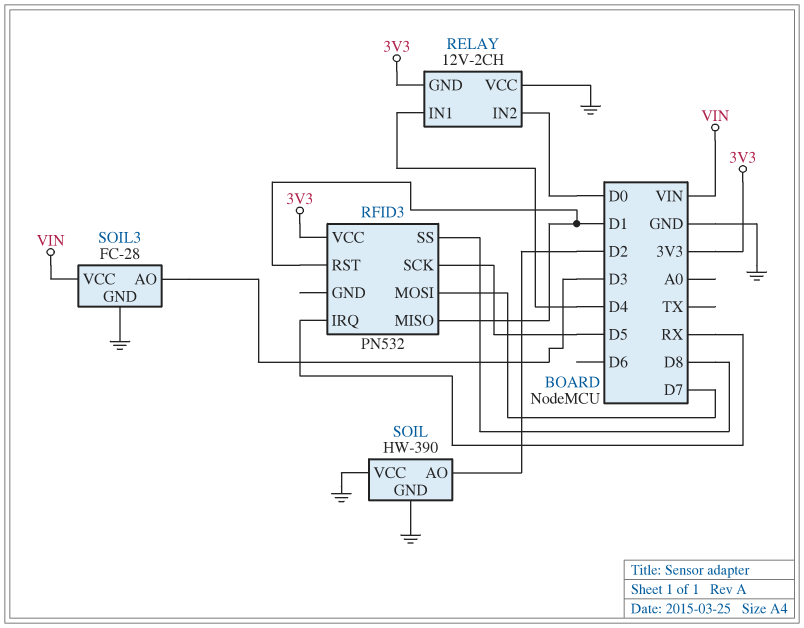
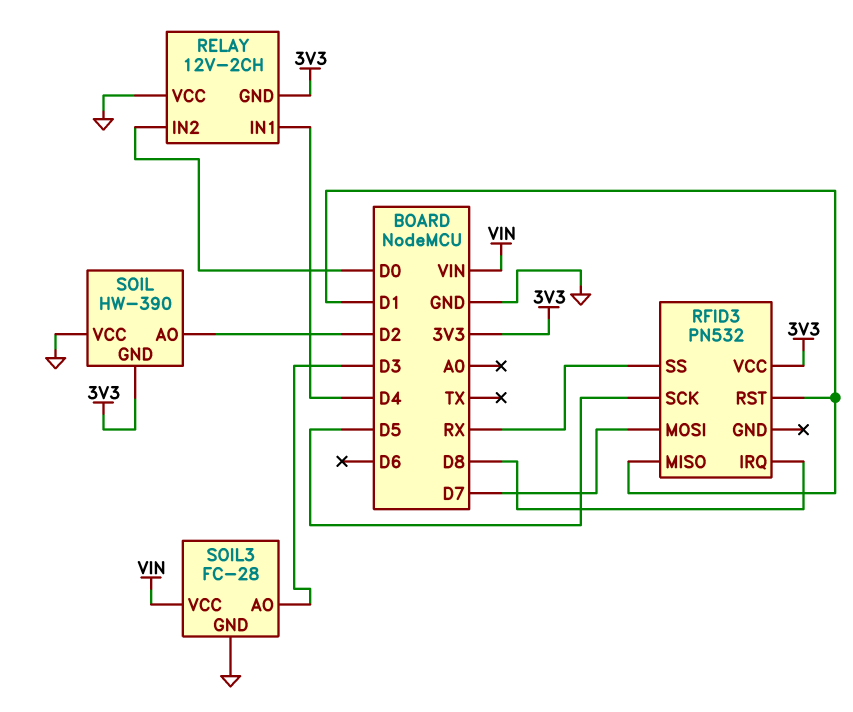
RFID3 pin IRQ: RX -> D8
RFID3 pin SS: D8 -> RX
SOIL pin GND: GND -> 3V3

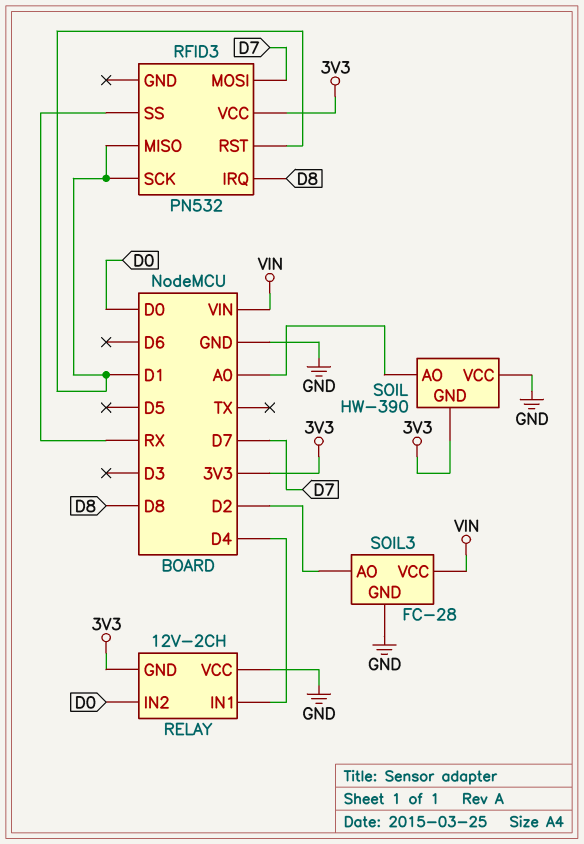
RFID3 pin SCK: D5 -> D1
SOIL pin AO: D2 -> A0
SOIL3 pin AO: D3 -> D2

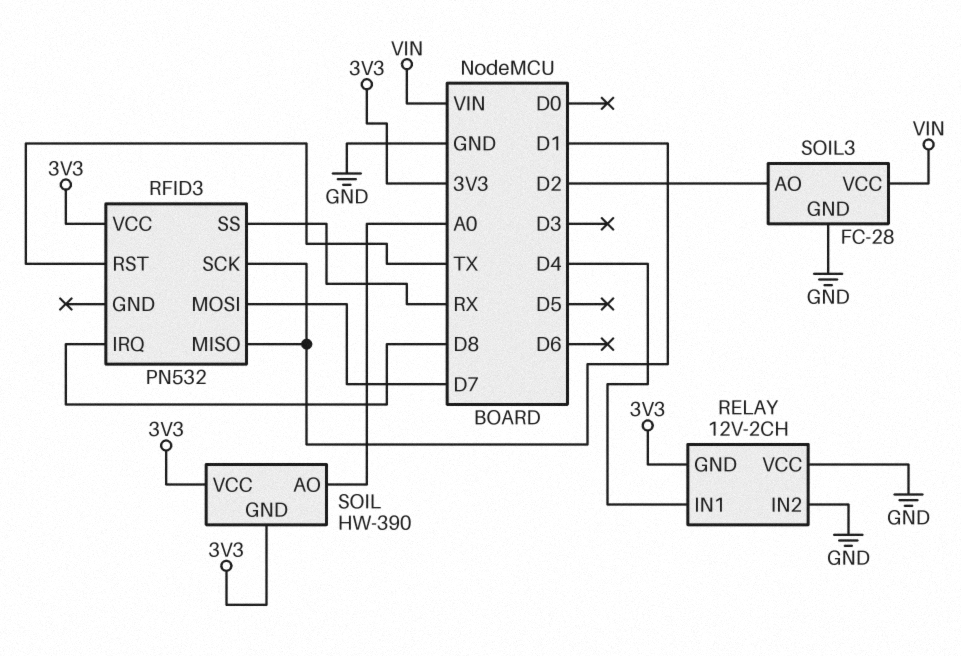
RELAY pin IN2: D0 -> GND
RFID3 pin RST: D1 -> TX
SOIL pin VCC: GND -> 3V3

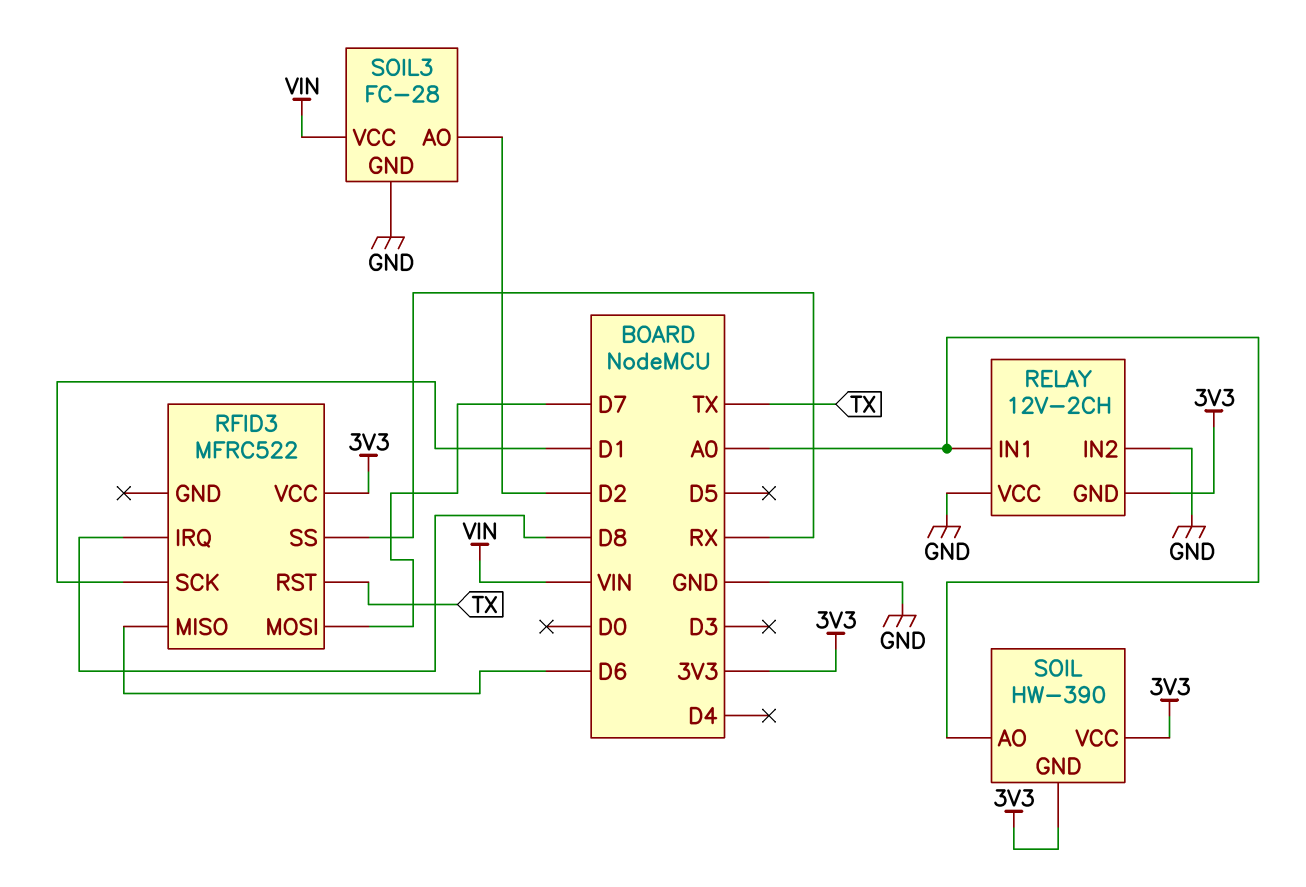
RELAY pin IN1: D4 -> A0
RFID3: PN532 -> MFRC522
RFID3 pin MISO: D1 -> D6

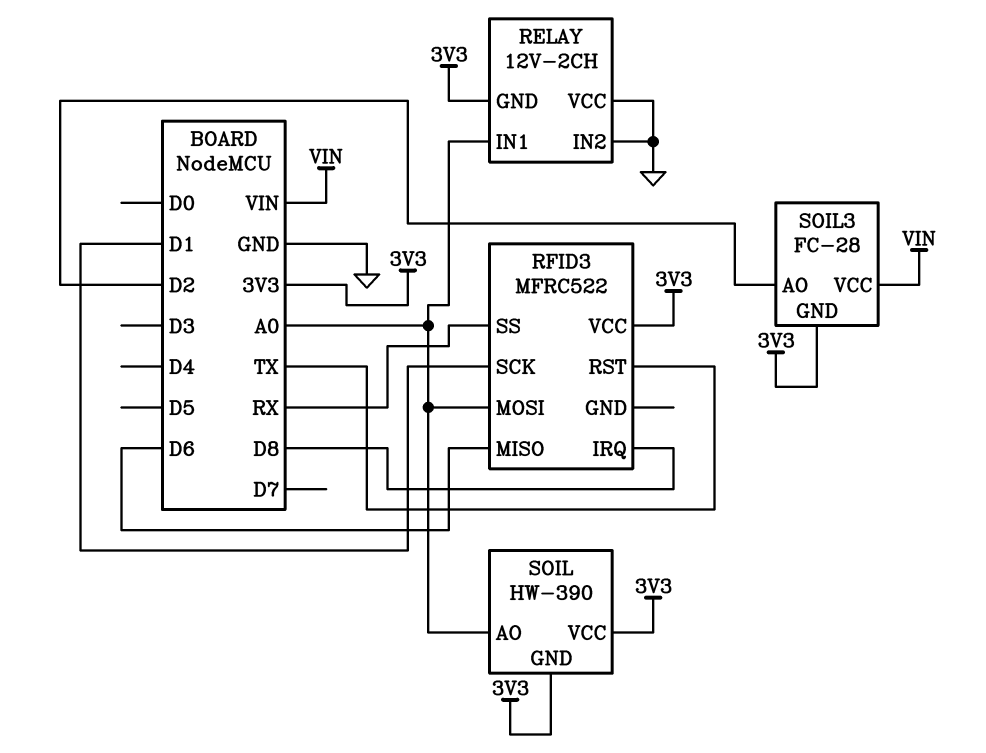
RFID3 pin MOSI: D7 -> A0
SOIL3 pin GND: GND -> 3V3

